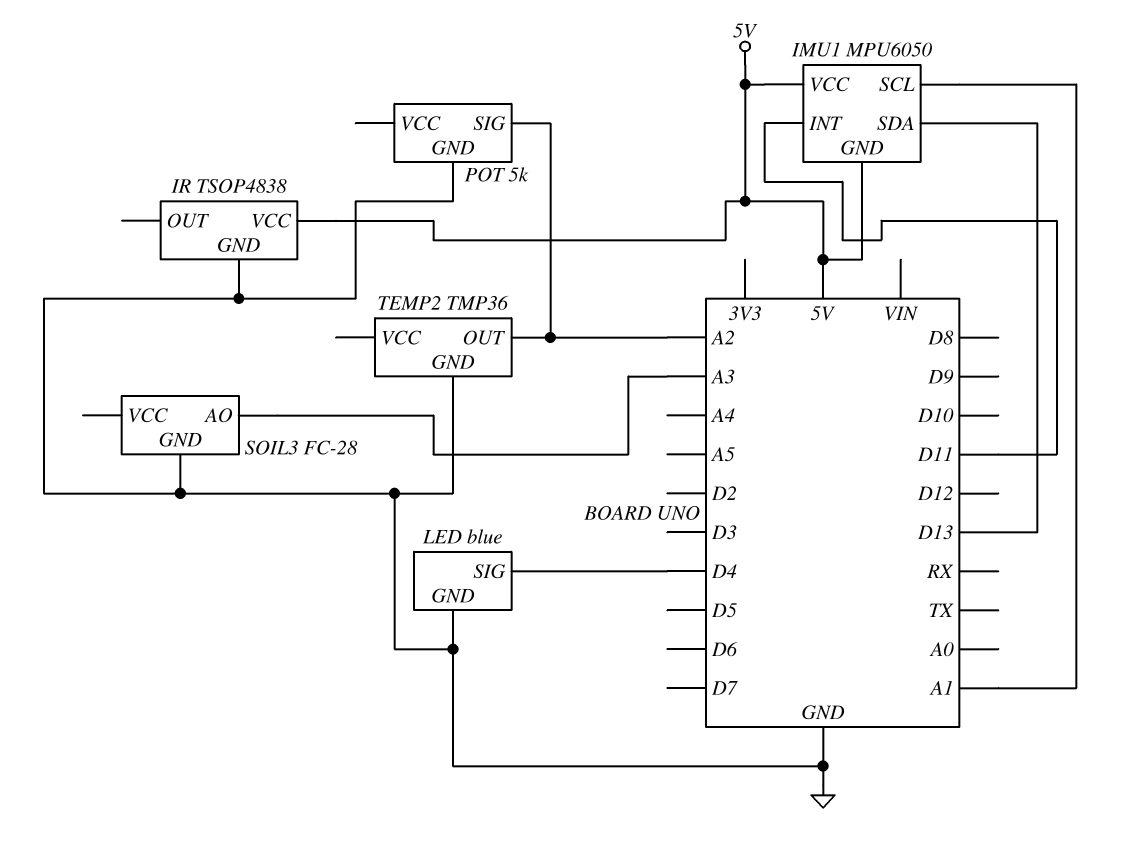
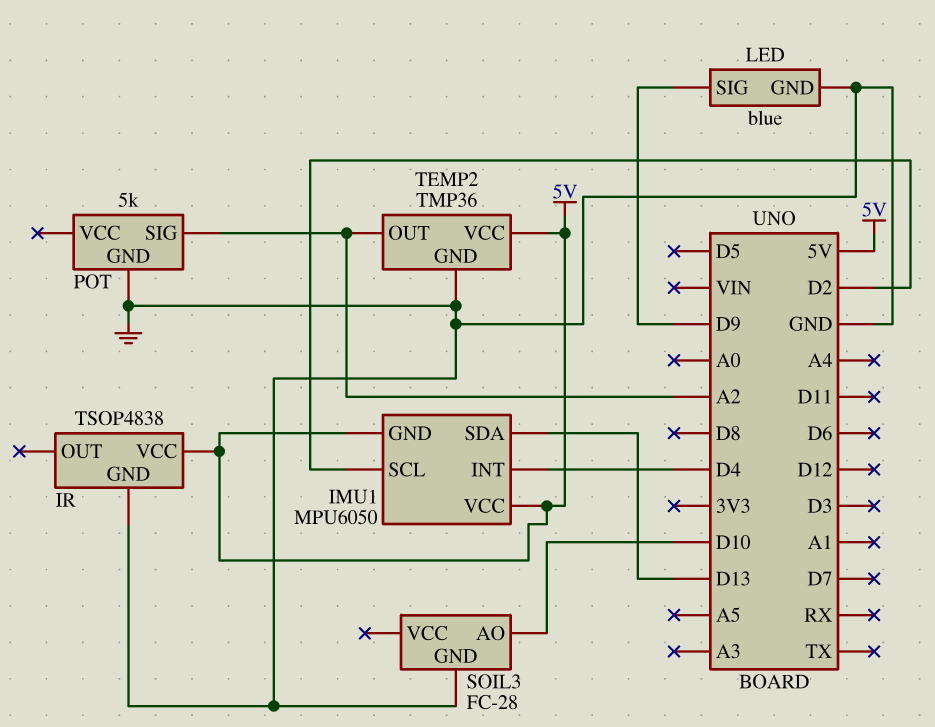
IMU1 pin INT: D11 -> D4
IMU1 pin SCL: A1 -> D2
LED pin SIG: D4 -> D9
SOIL3 pin AO: A3 -> D10
TEMP2 pin VCC: none -> 5V

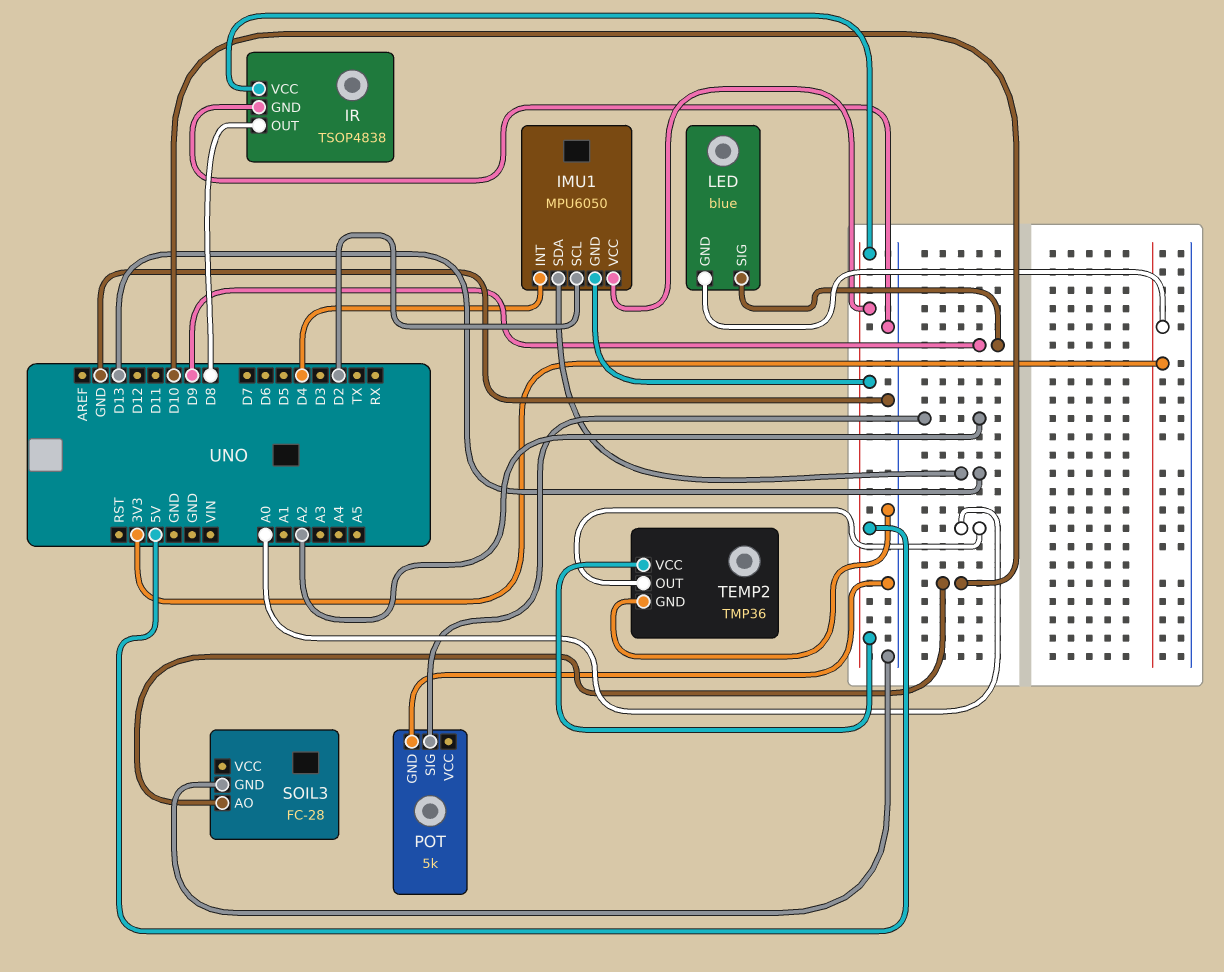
IR pin OUT: none -> D8
LED pin GND: GND -> 3V3
TEMP2 pin OUT: A2 -> A0

